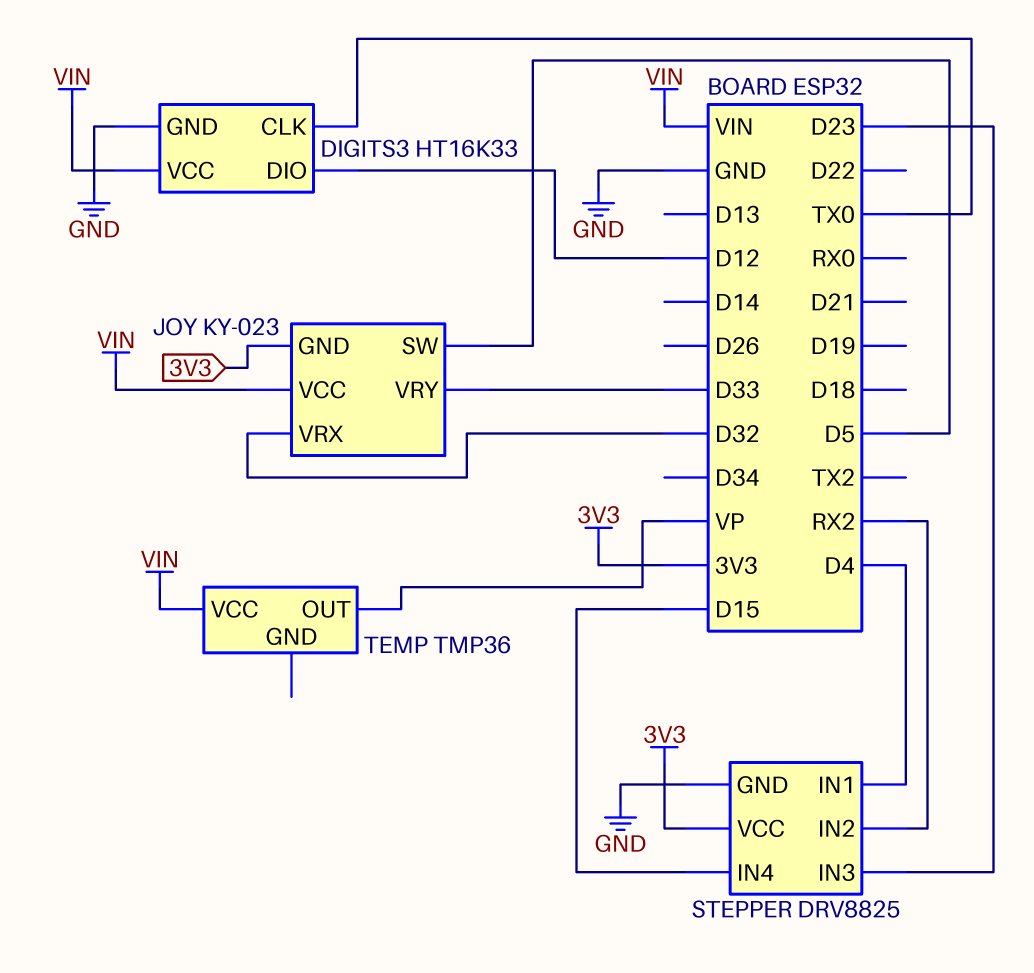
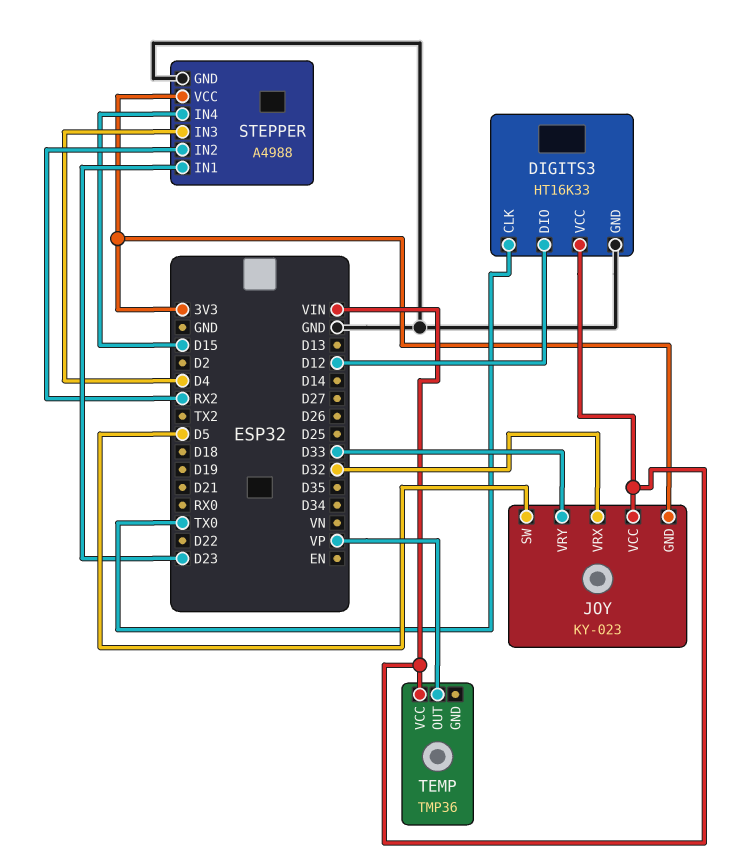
STEPPER: DRV8825 -> A4988
STEPPER pin IN1: D4 -> D23
STEPPER pin IN3: D23 -> D4

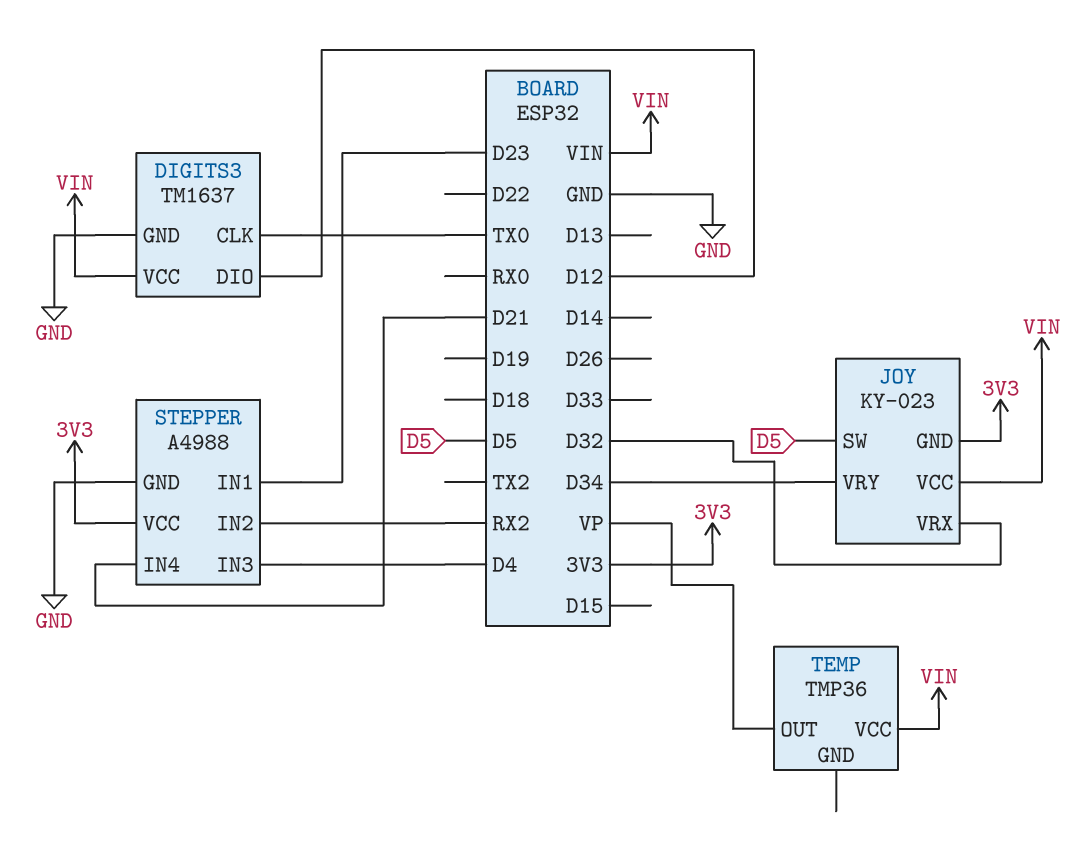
DIGITS3: HT16K33 -> TM1637
JOY pin VRY: D33 -> D34
STEPPER pin IN4: D15 -> D21

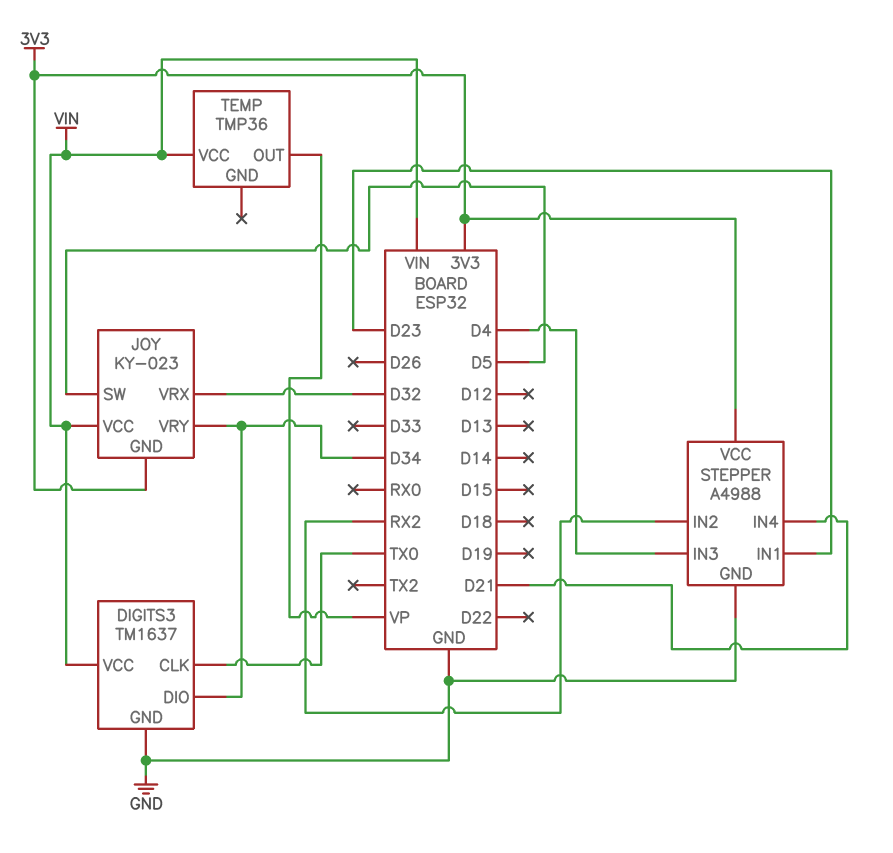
DIGITS3 pin DIO: D12 -> D34

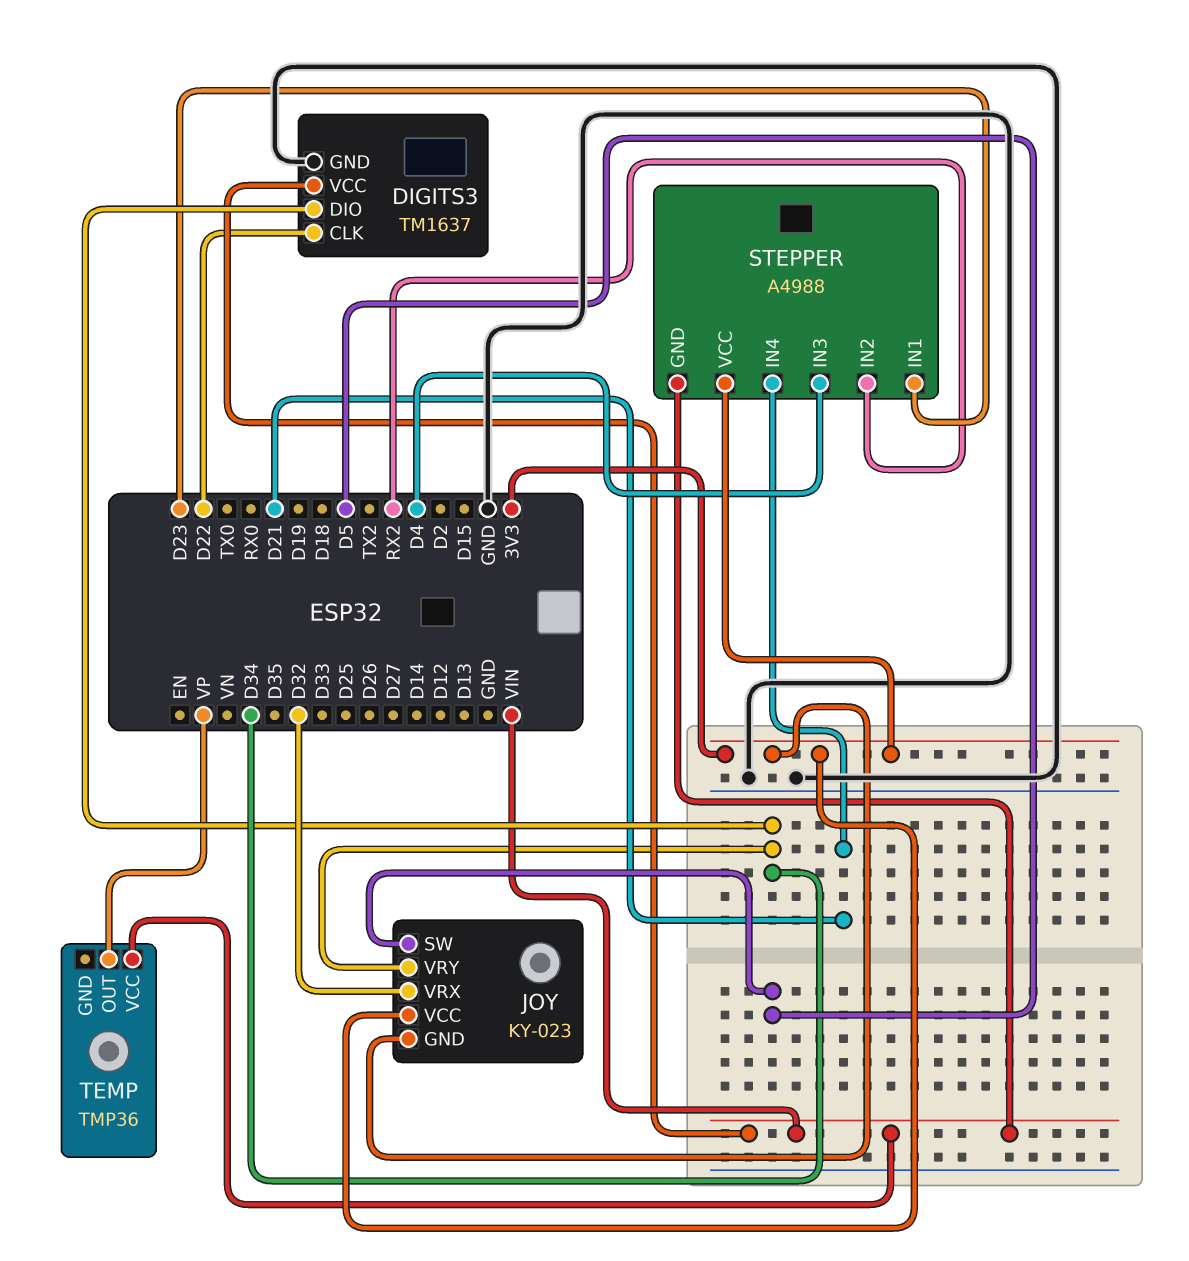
DIGITS3 pin CLK: TX0 -> D22
JOY pin VCC: VIN -> 3V3
STEPPER pin GND: GND -> VIN

